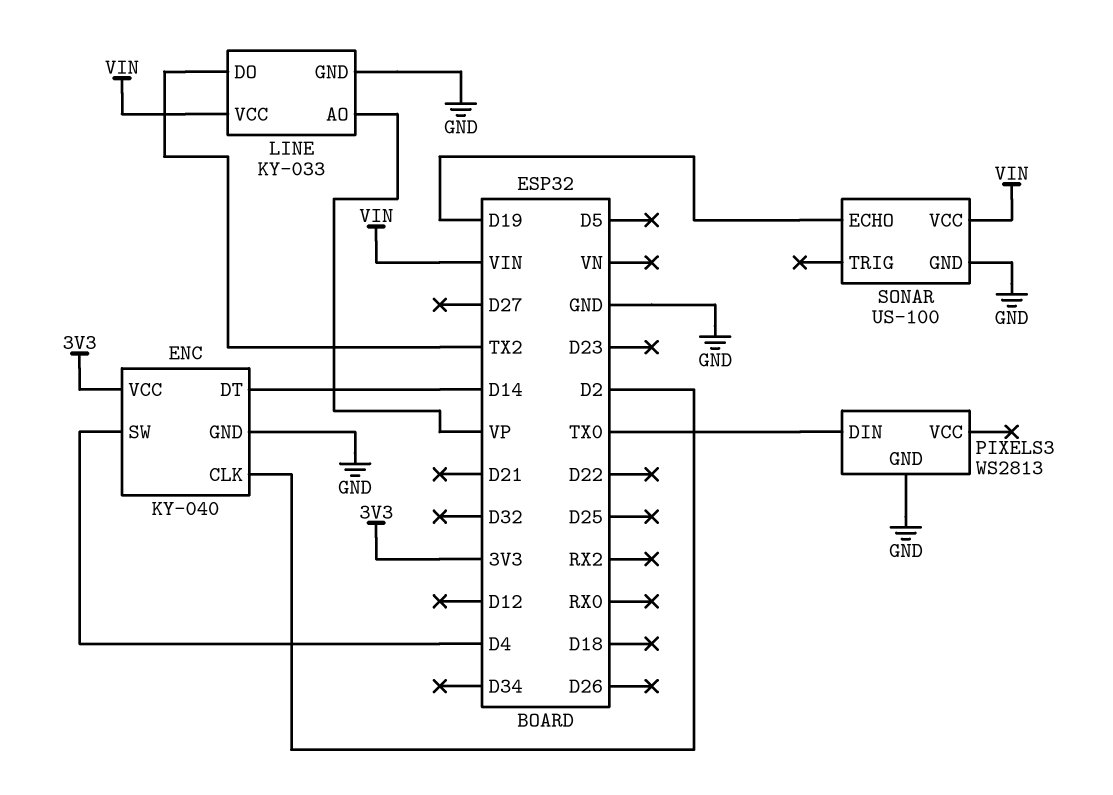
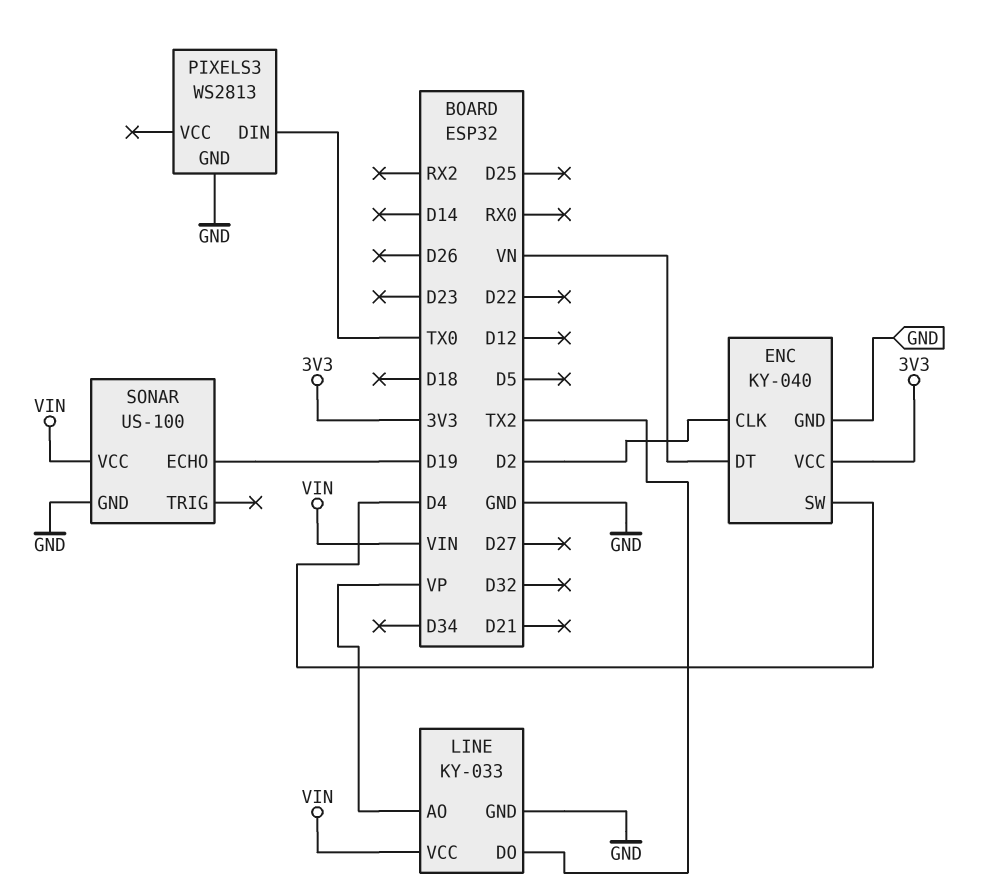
ENC pin DT: D14 -> VN

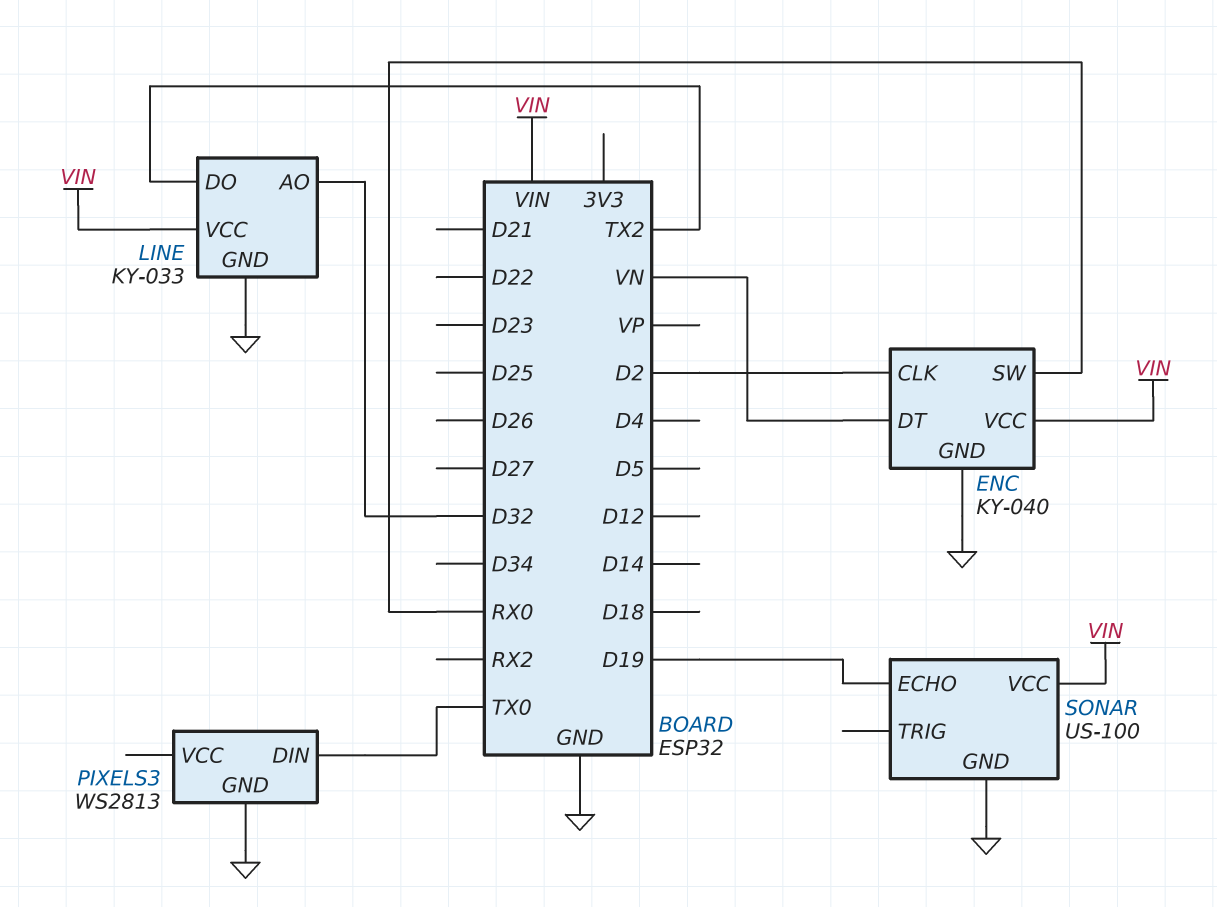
ENC pin SW: D4 -> RX0
ENC pin VCC: 3V3 -> VIN
LINE pin AO: VP -> D32

